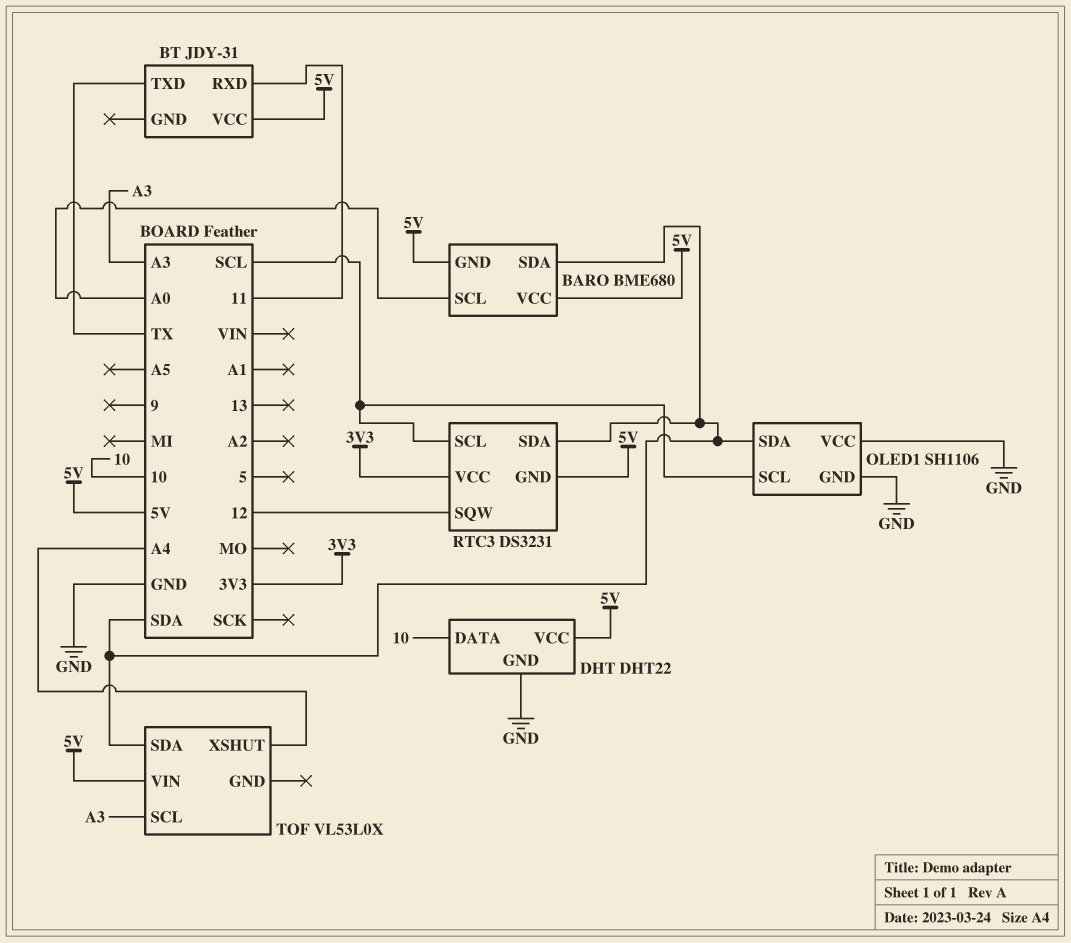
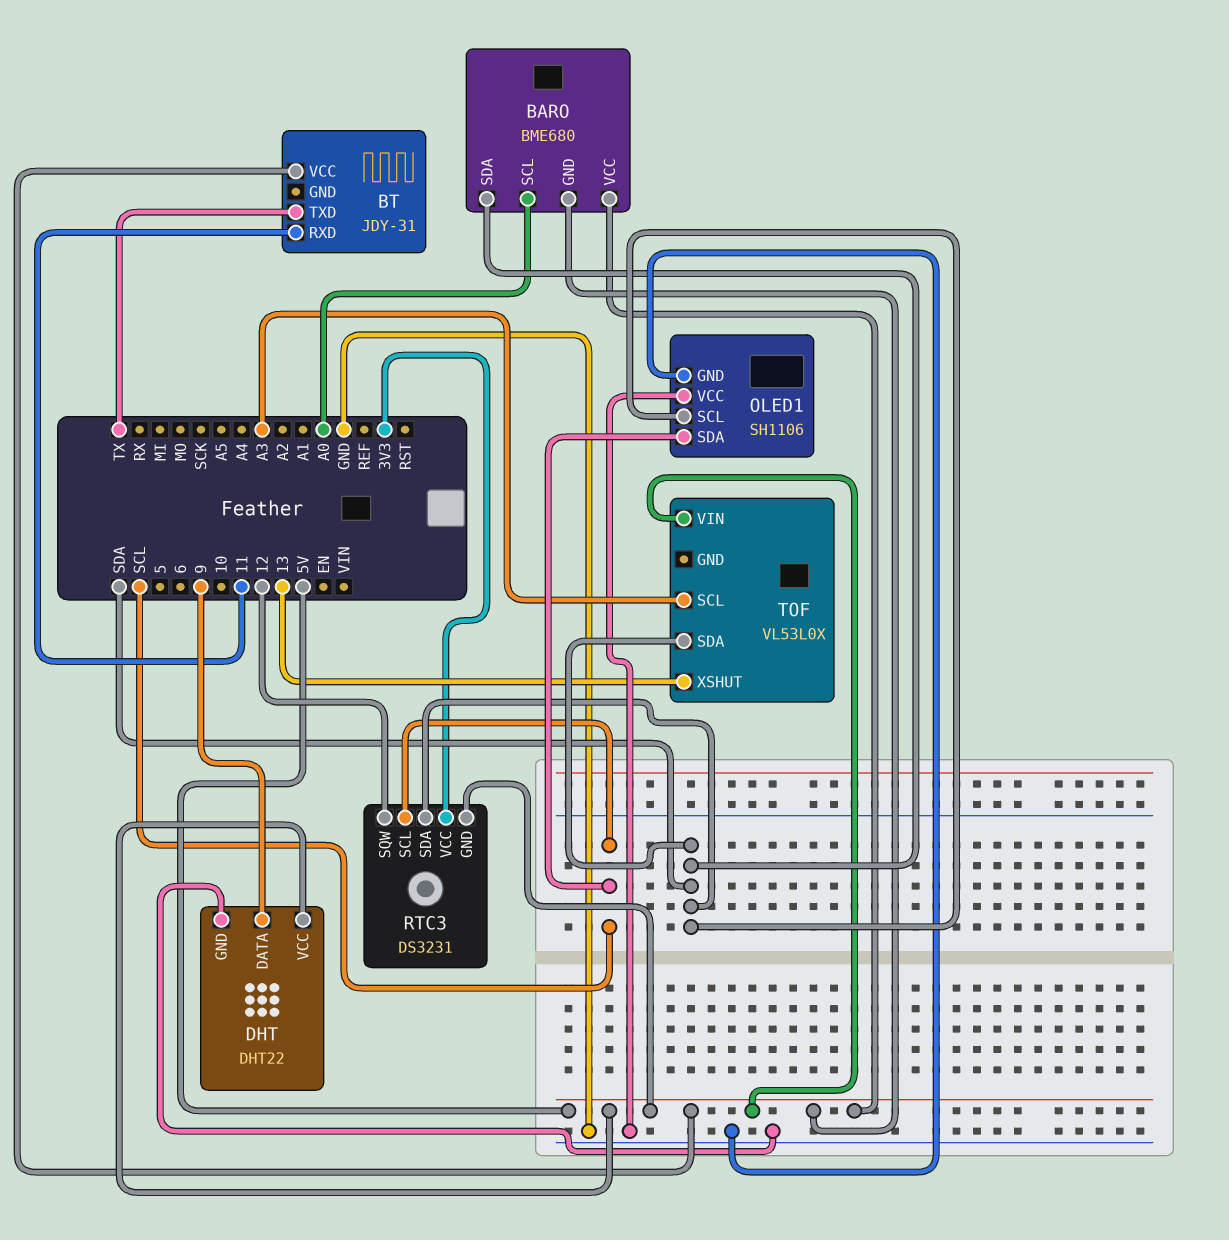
DHT pin DATA: 10 -> 9
OLED1 pin SCL: SCL -> SDA
OLED1 pin SDA: SDA -> SCL
TOF pin XSHUT: A4 -> 13

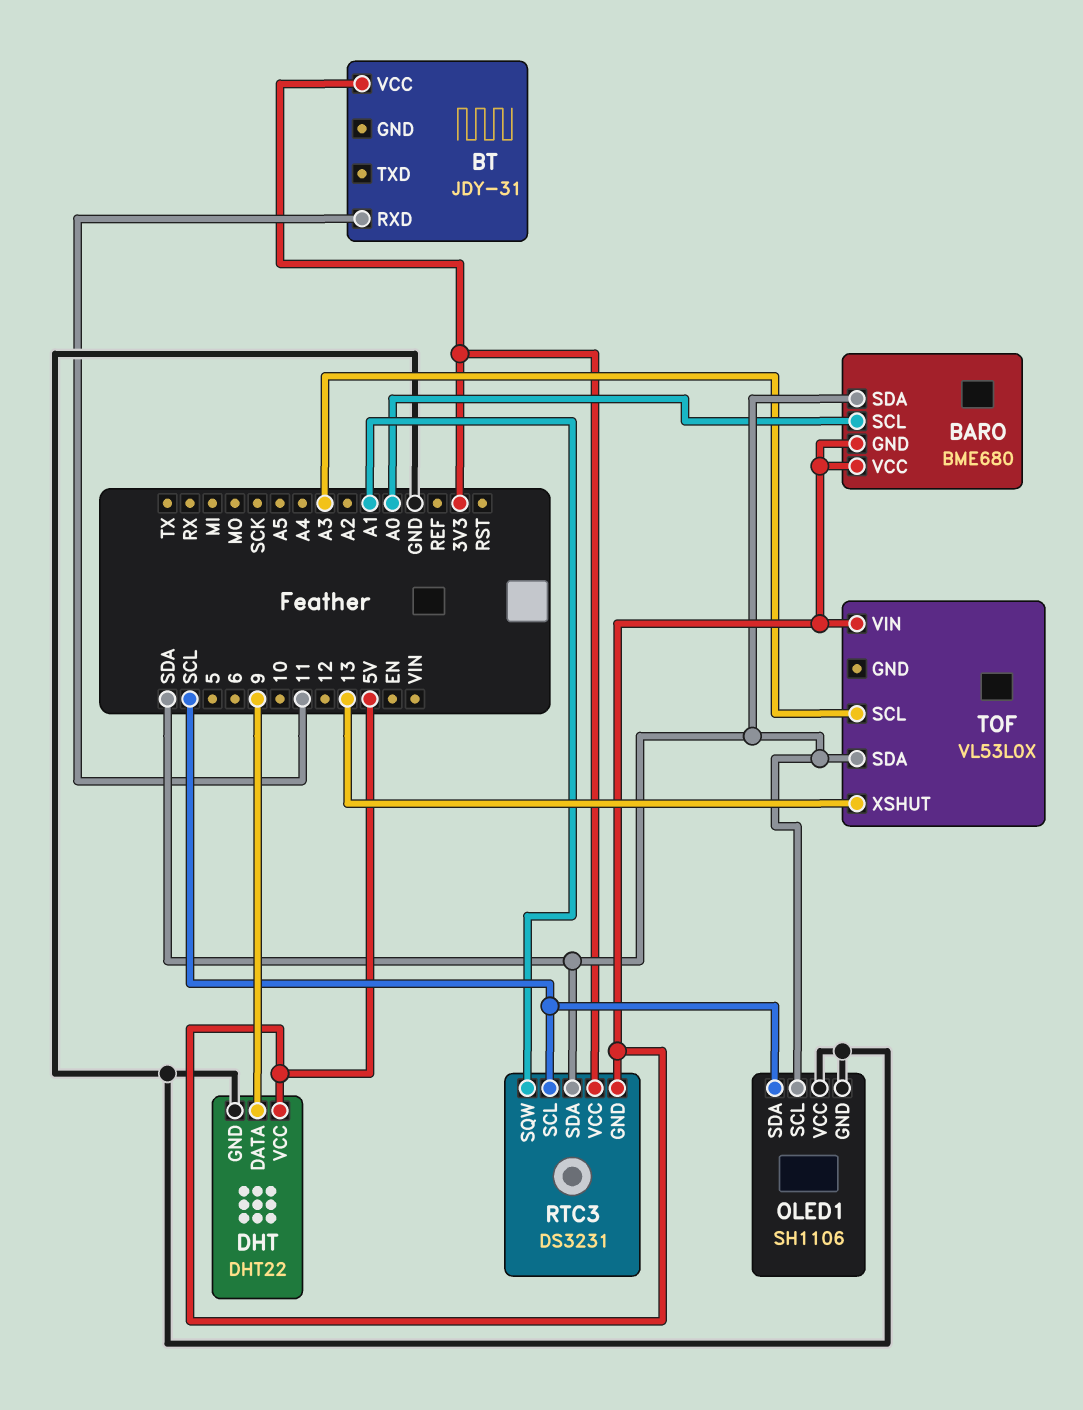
BT pin TXD: TX -> none
BT pin VCC: 5V -> 3V3
RTC3 pin SQW: 12 -> A1

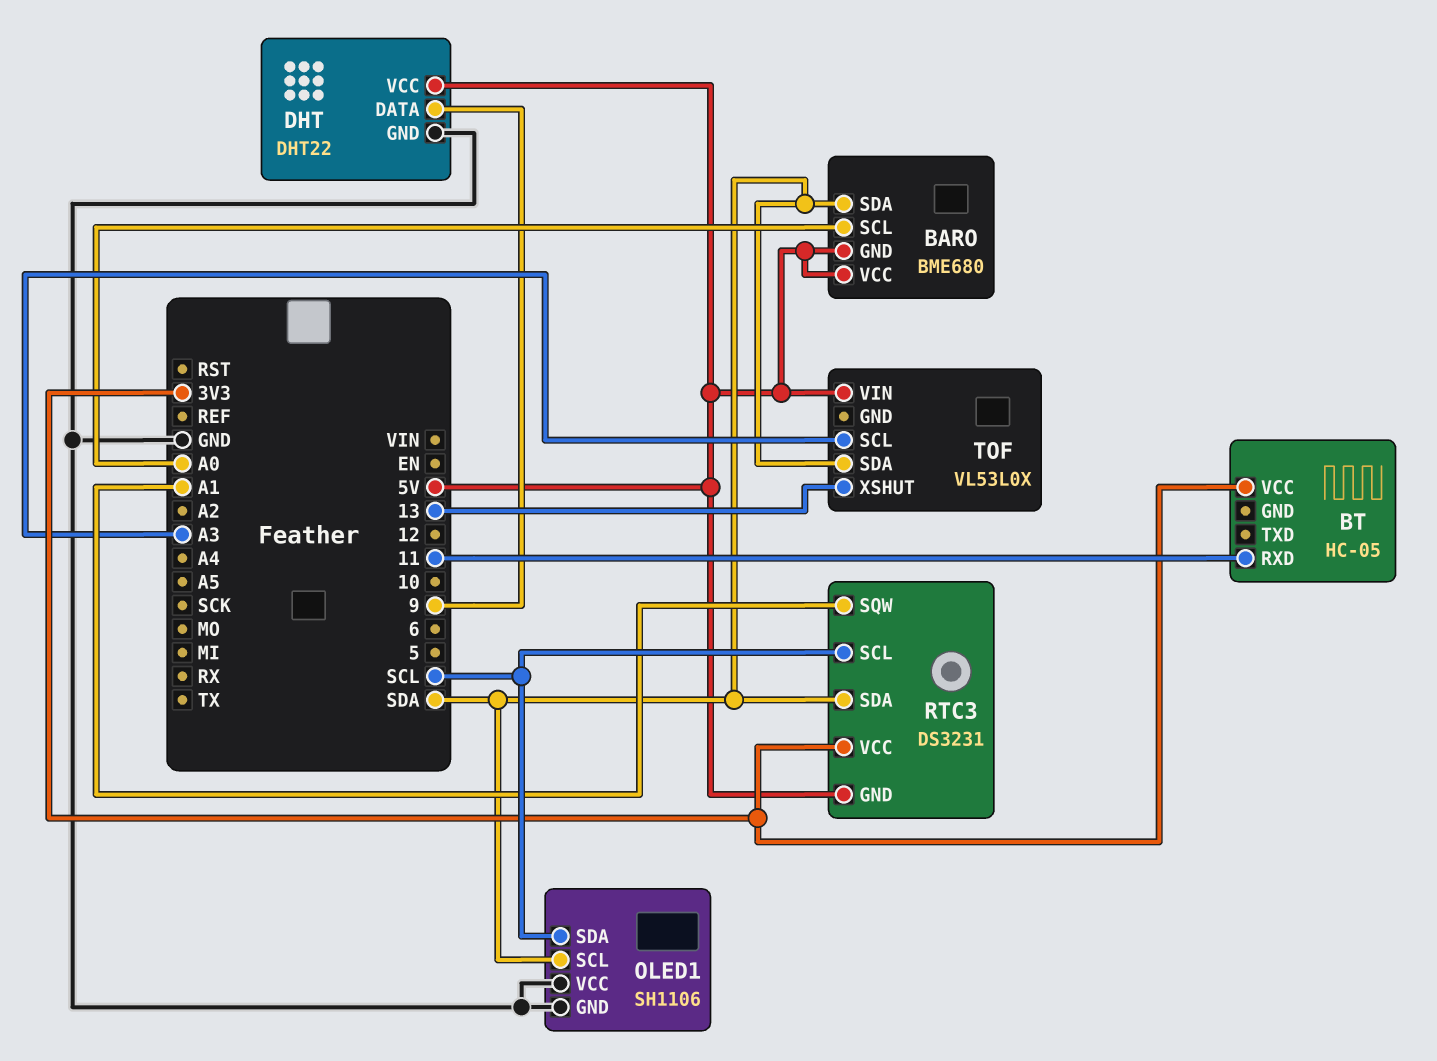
BT: JDY-31 -> HC-05

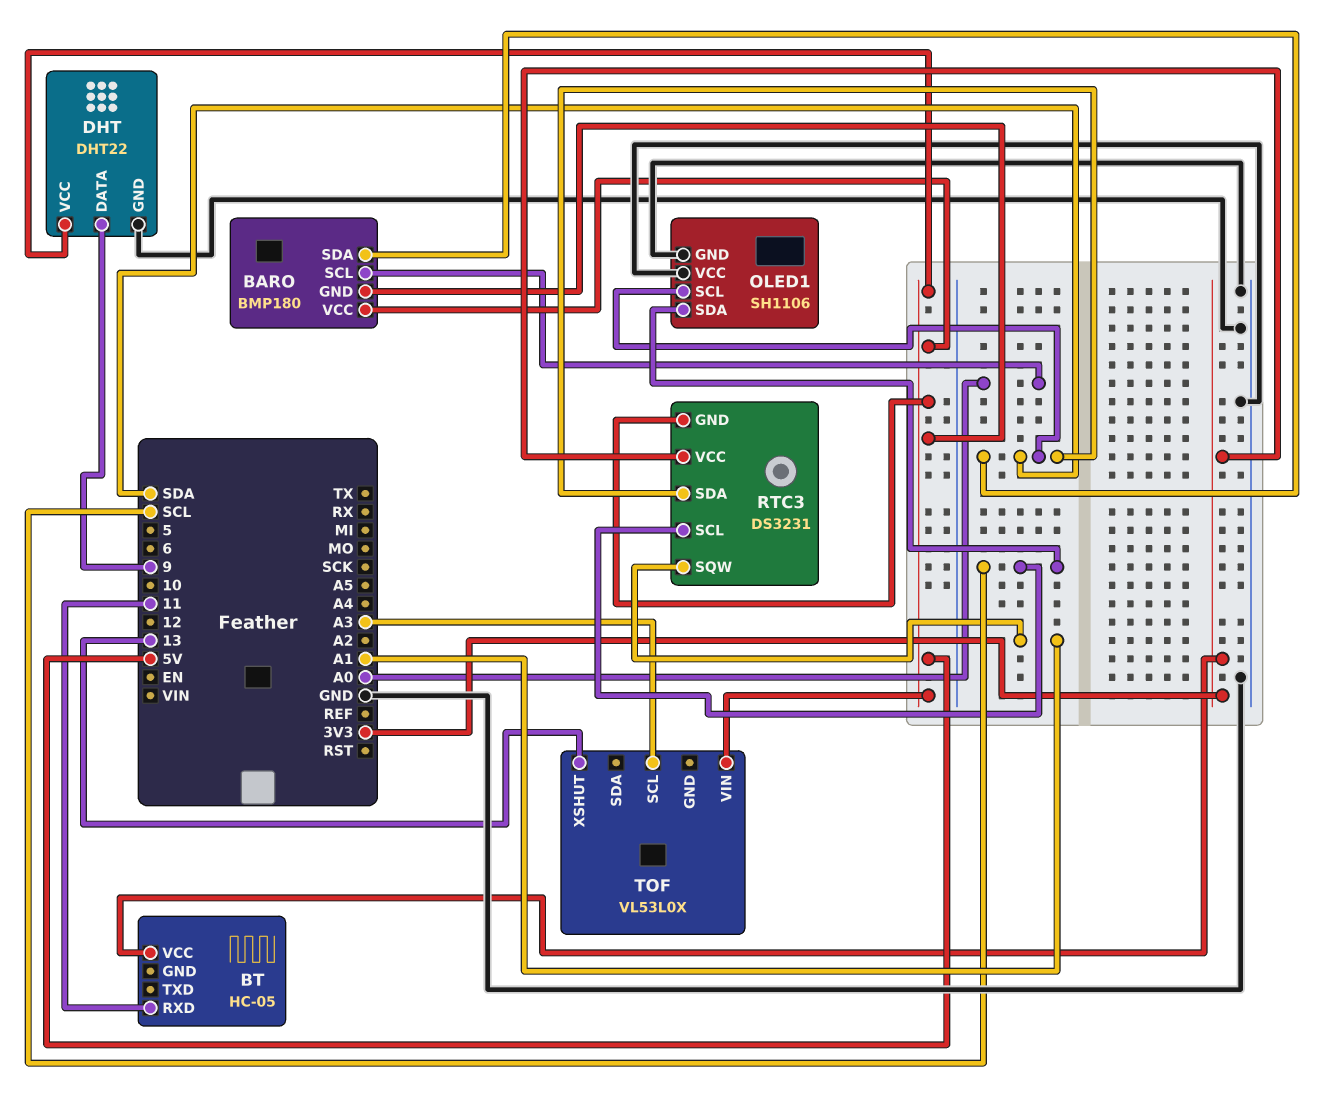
BARO: BME680 -> BMP180
TOF pin SDA: SDA -> none

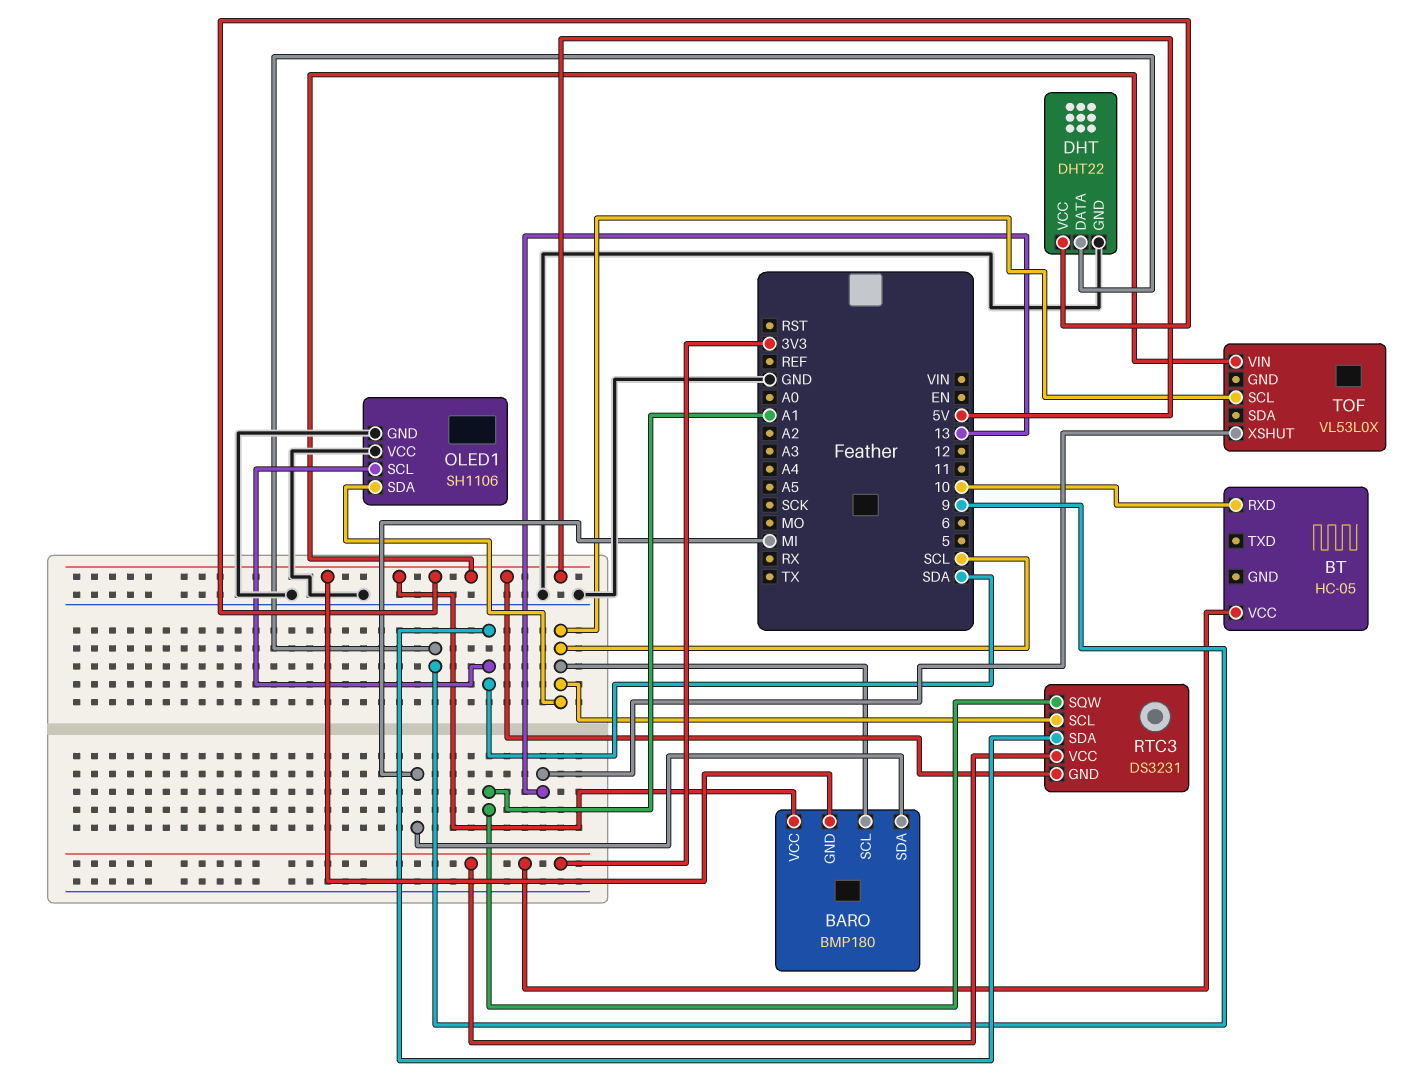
BARO pin SCL: A0 -> SCL
BARO pin SDA: SDA -> MI
BT pin RXD: 11 -> 10
TOF pin SCL: A3 -> SCL

